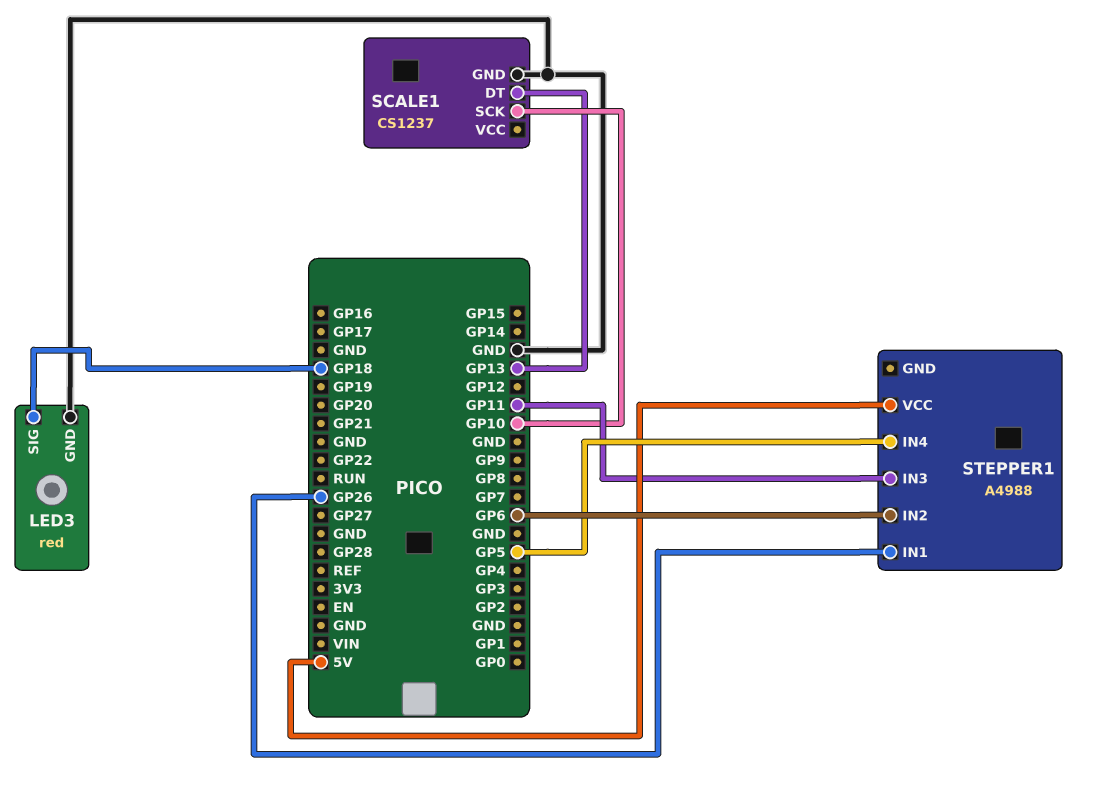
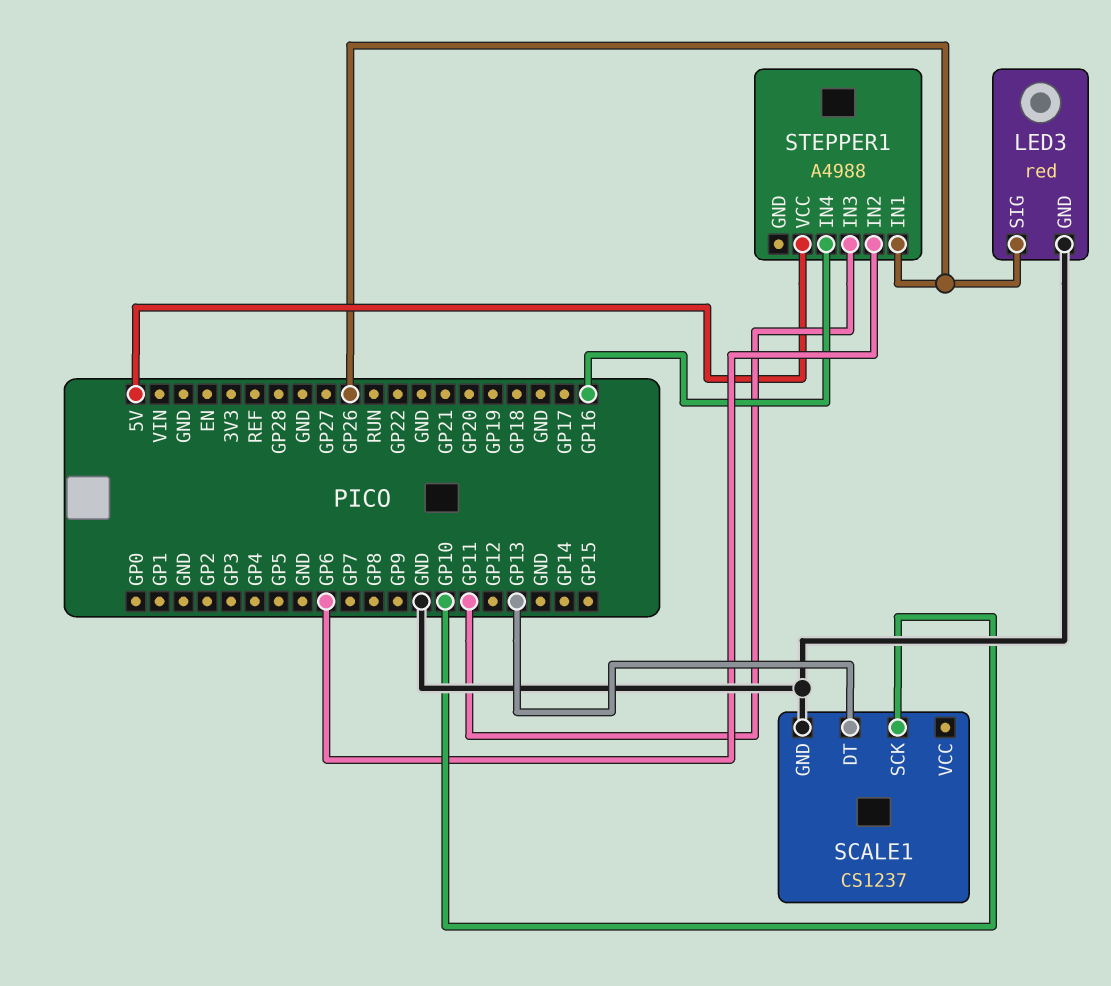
LED3 pin SIG: GP18 -> GP26
STEPPER1 pin IN4: GP5 -> GP16

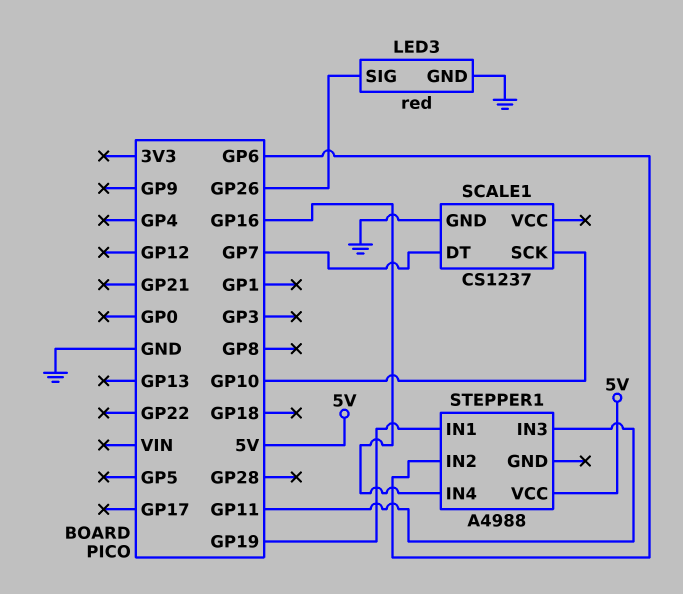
SCALE1 pin DT: GP13 -> GP7
STEPPER1 pin IN1: GP26 -> GP19

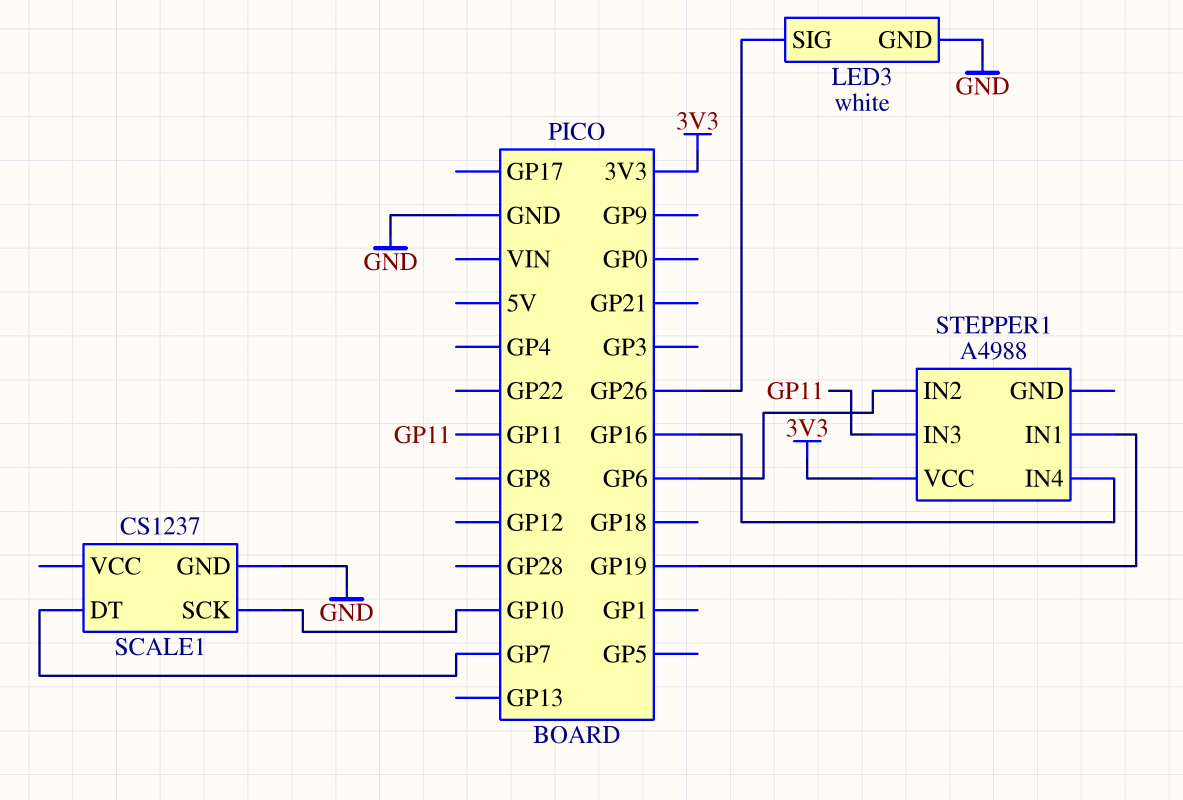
LED3: red -> white
STEPPER1 pin VCC: 5V -> 3V3

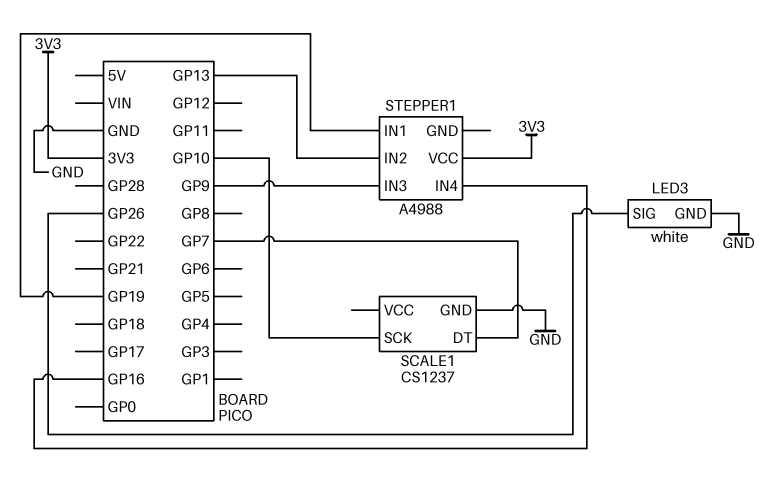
STEPPER1 pin IN2: GP6 -> GP13
STEPPER1 pin IN3: GP11 -> GP9

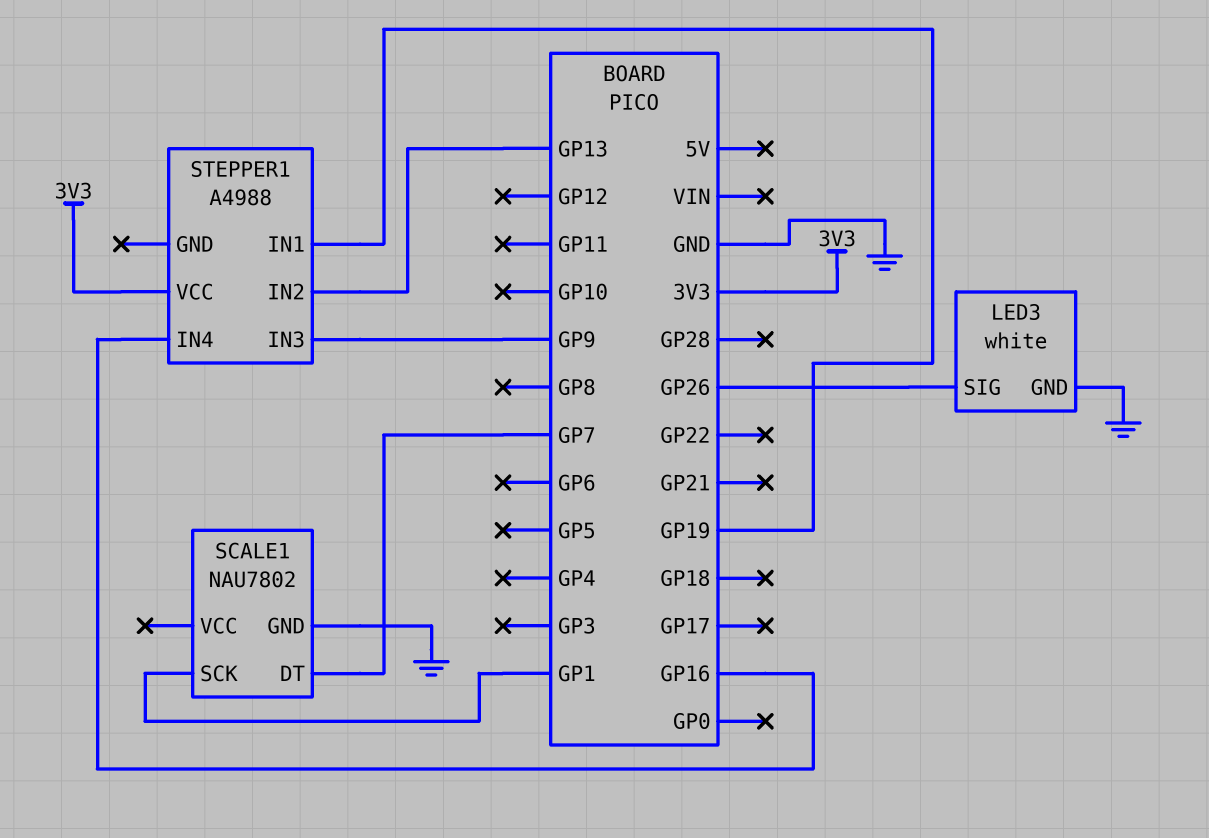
SCALE1: CS1237 -> NAU7802
SCALE1 pin SCK: GP10 -> GP1

